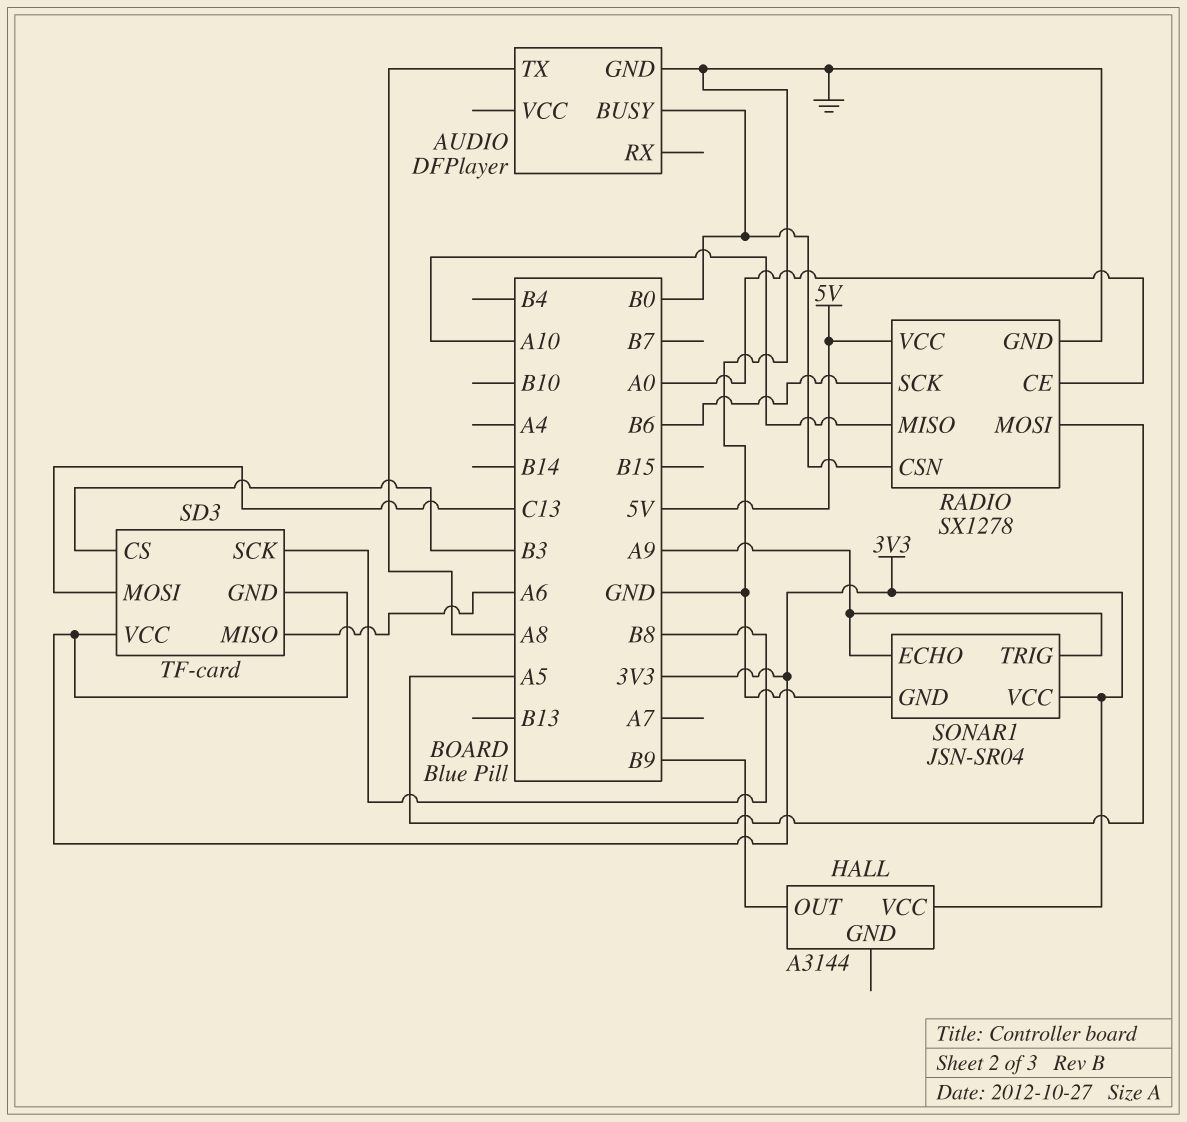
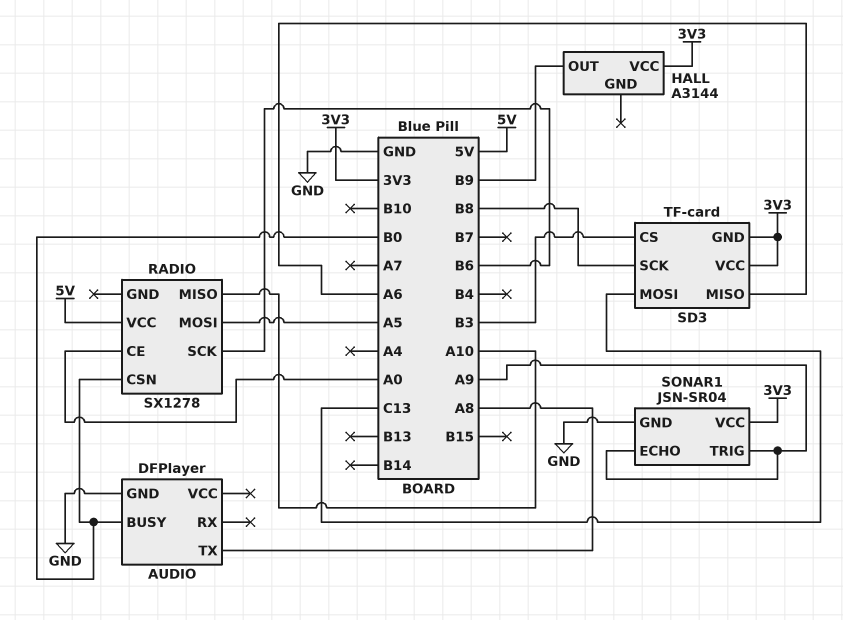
RADIO pin GND: GND -> none

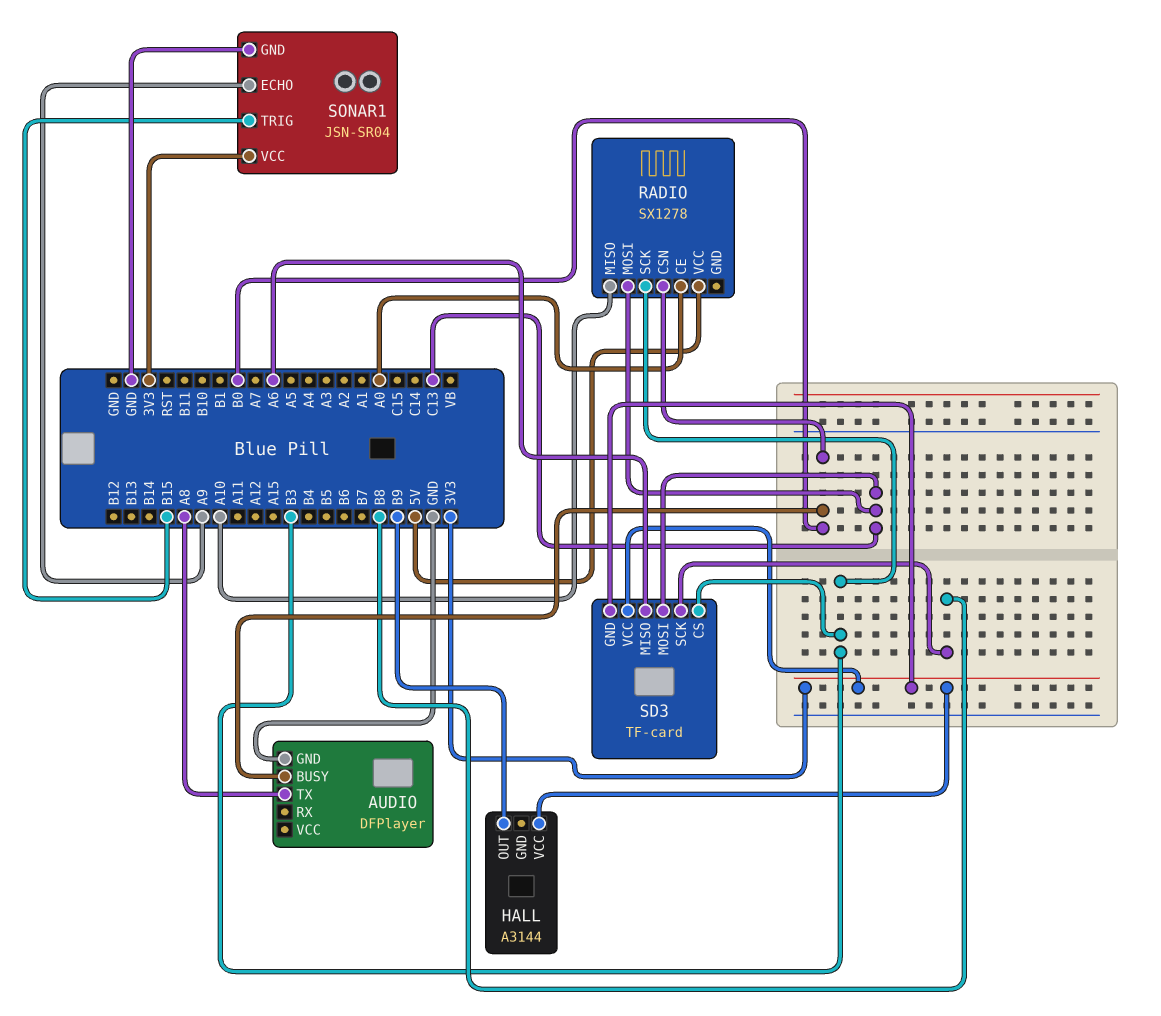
RADIO pin MOSI: A5 -> C13
RADIO pin SCK: B6 -> B3
SONAR1 pin TRIG: A9 -> B15

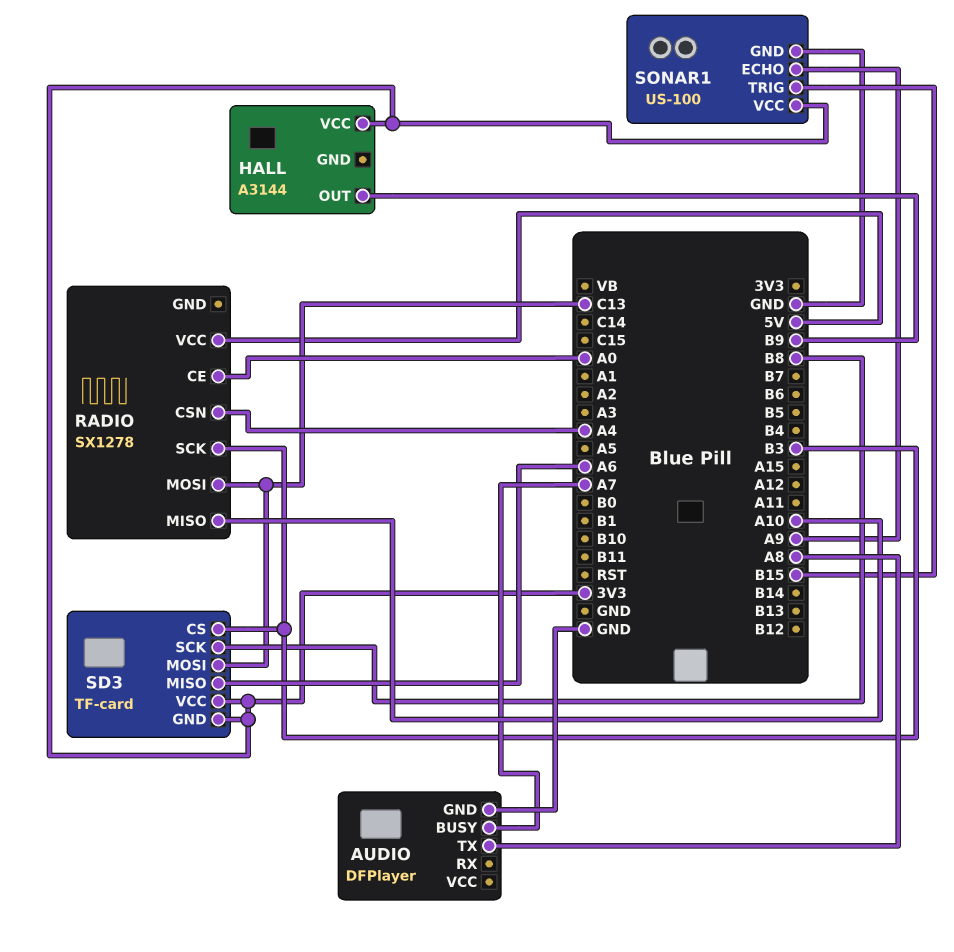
AUDIO pin BUSY: B0 -> A7
RADIO pin CSN: B0 -> A4
SONAR1: JSN-SR04 -> US-100

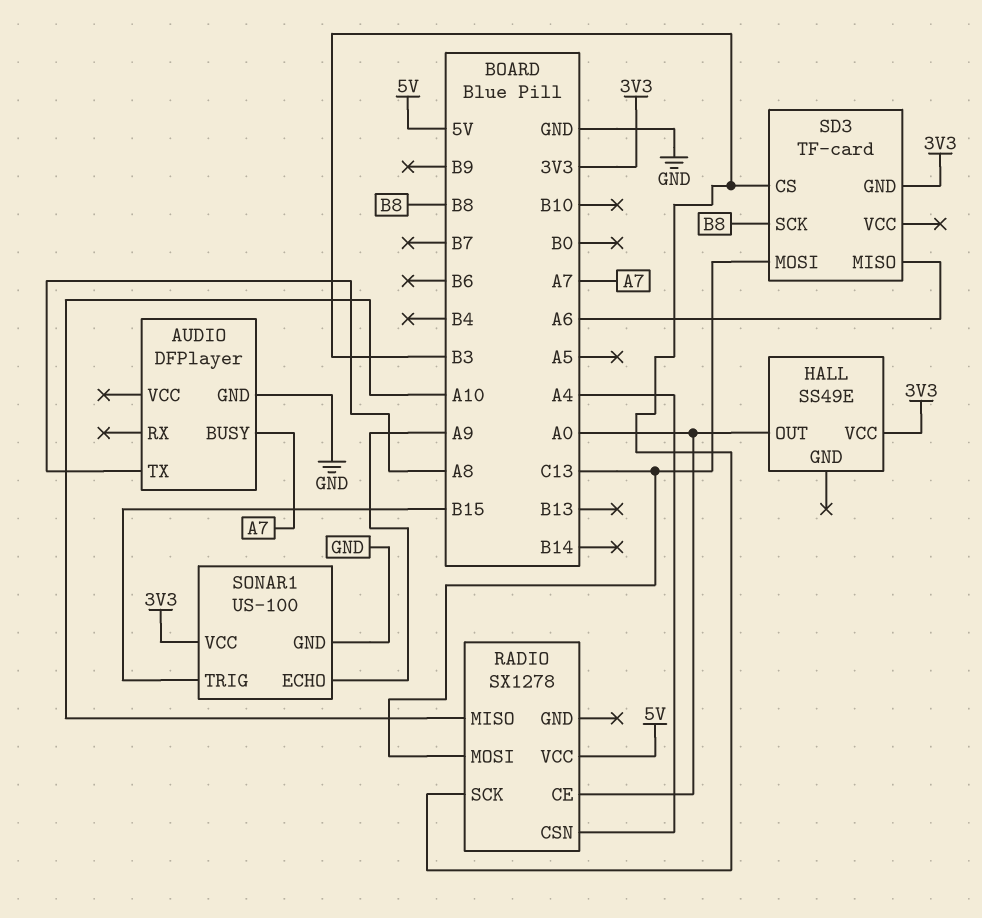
HALL: A3144 -> SS49E
HALL pin OUT: B9 -> A0
SD3 pin VCC: 3V3 -> none

